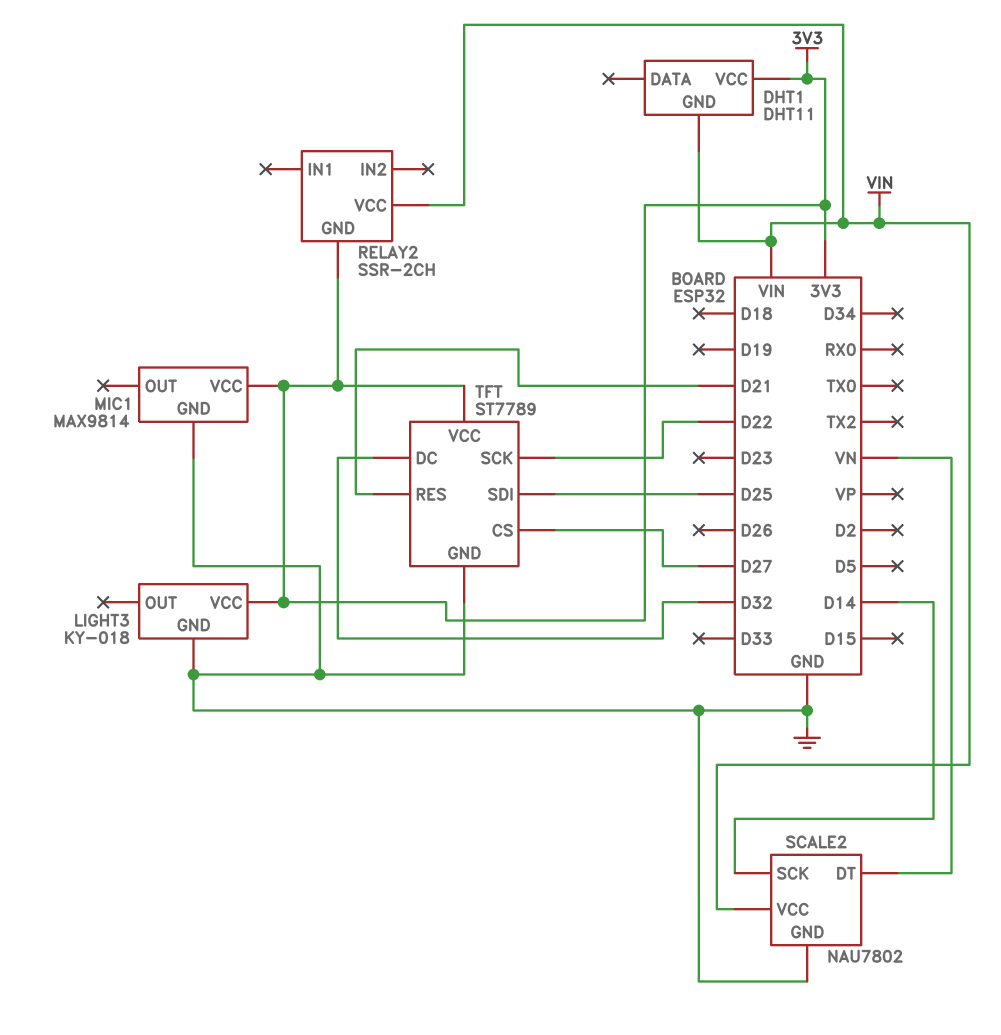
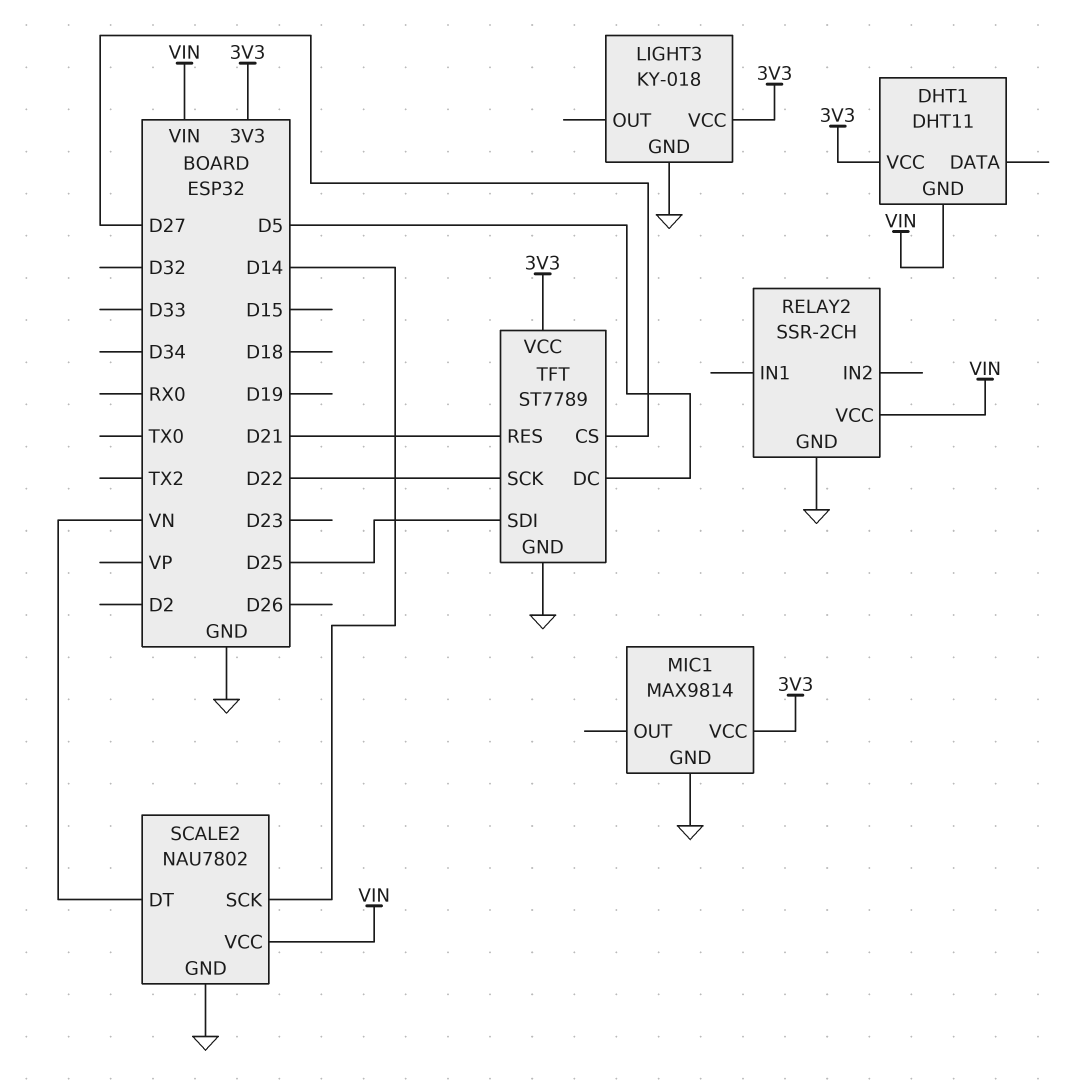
RELAY2 pin GND: 3V3 -> GND
TFT pin DC: D32 -> D5

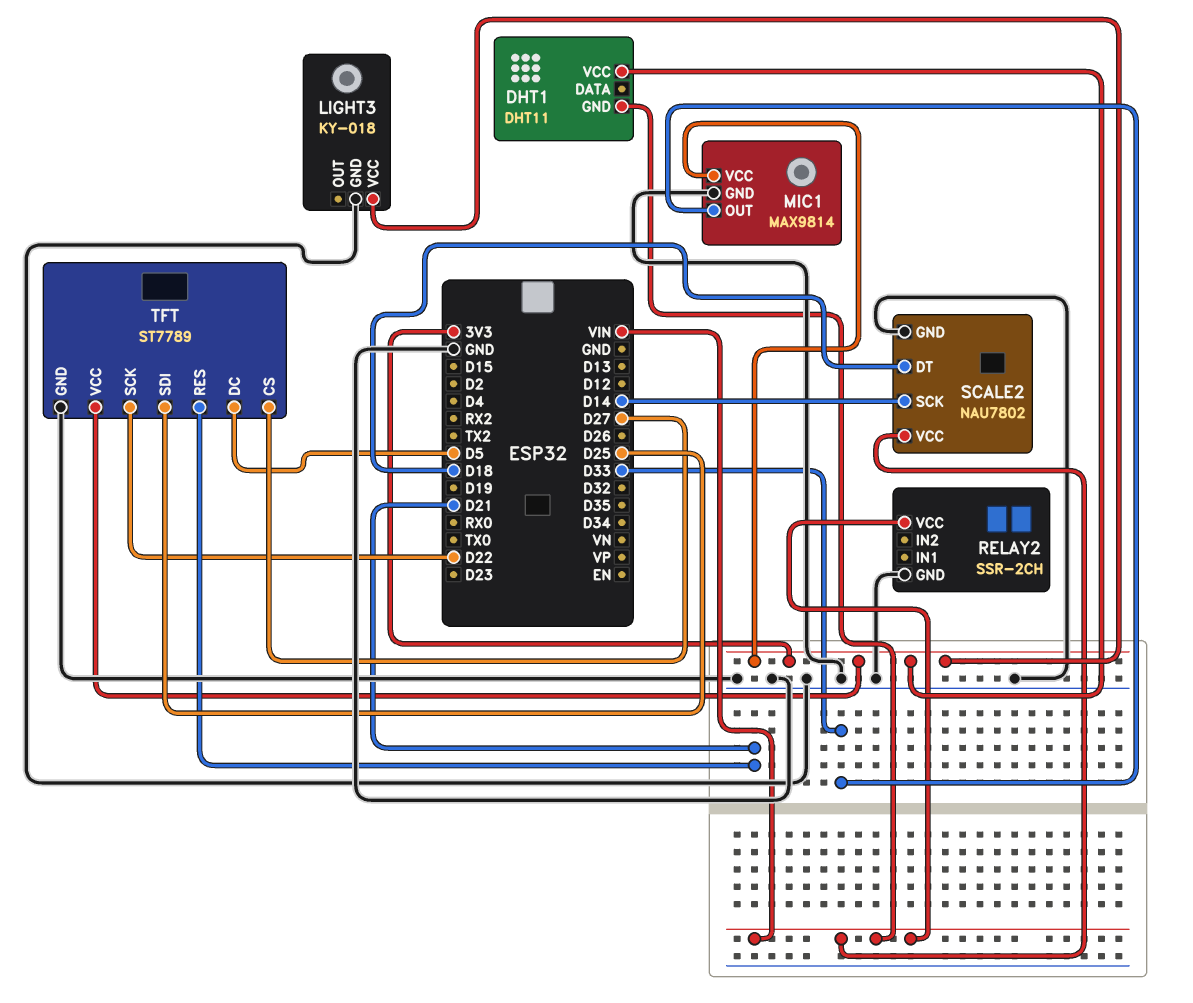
MIC1 pin OUT: none -> D33
SCALE2 pin DT: VN -> D18

